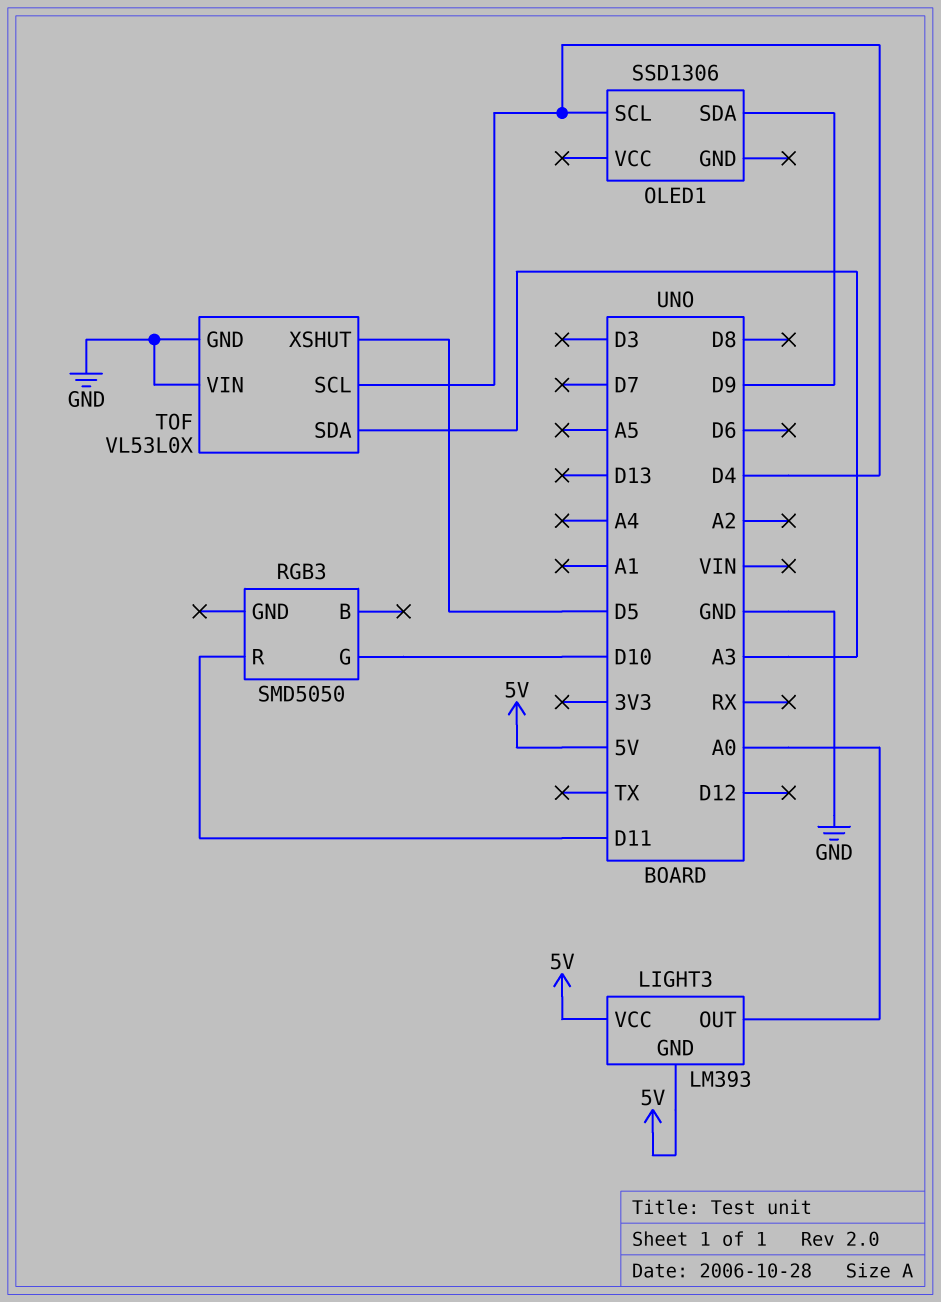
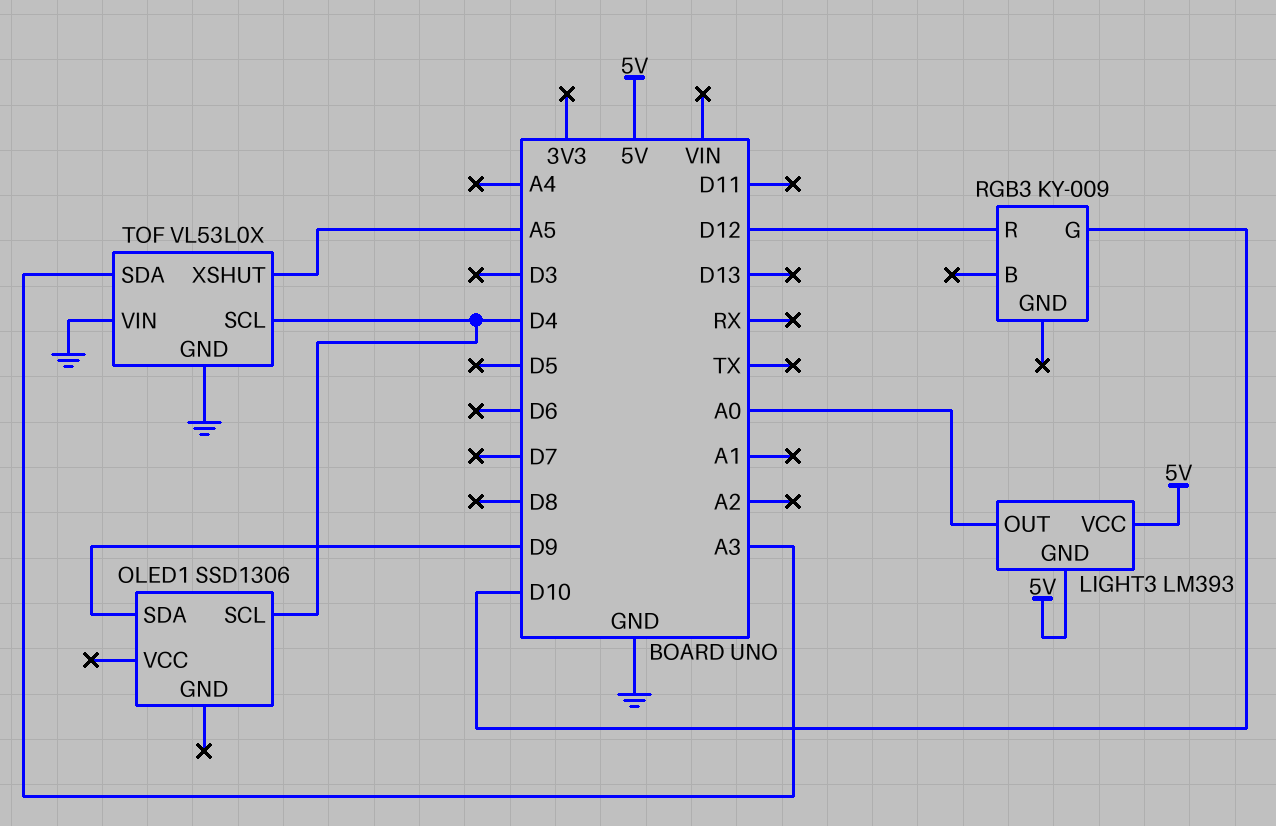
RGB3: SMD5050 -> KY-009
RGB3 pin R: D11 -> D12
TOF pin XSHUT: D5 -> A5

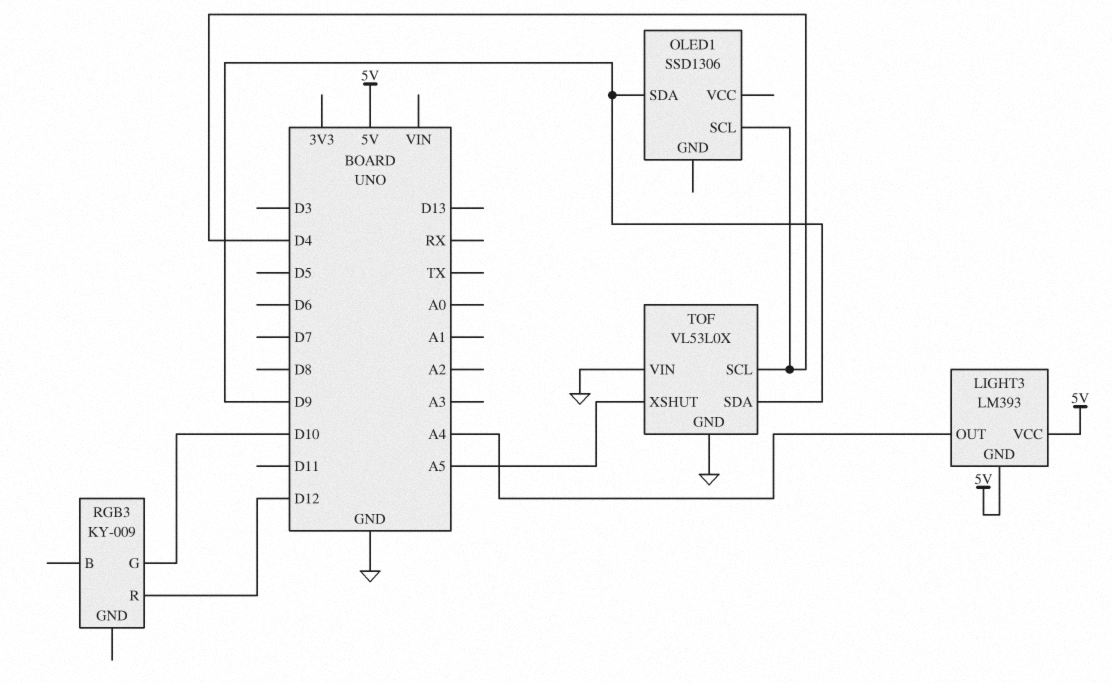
LIGHT3 pin OUT: A0 -> A4
TOF pin SDA: A3 -> D9

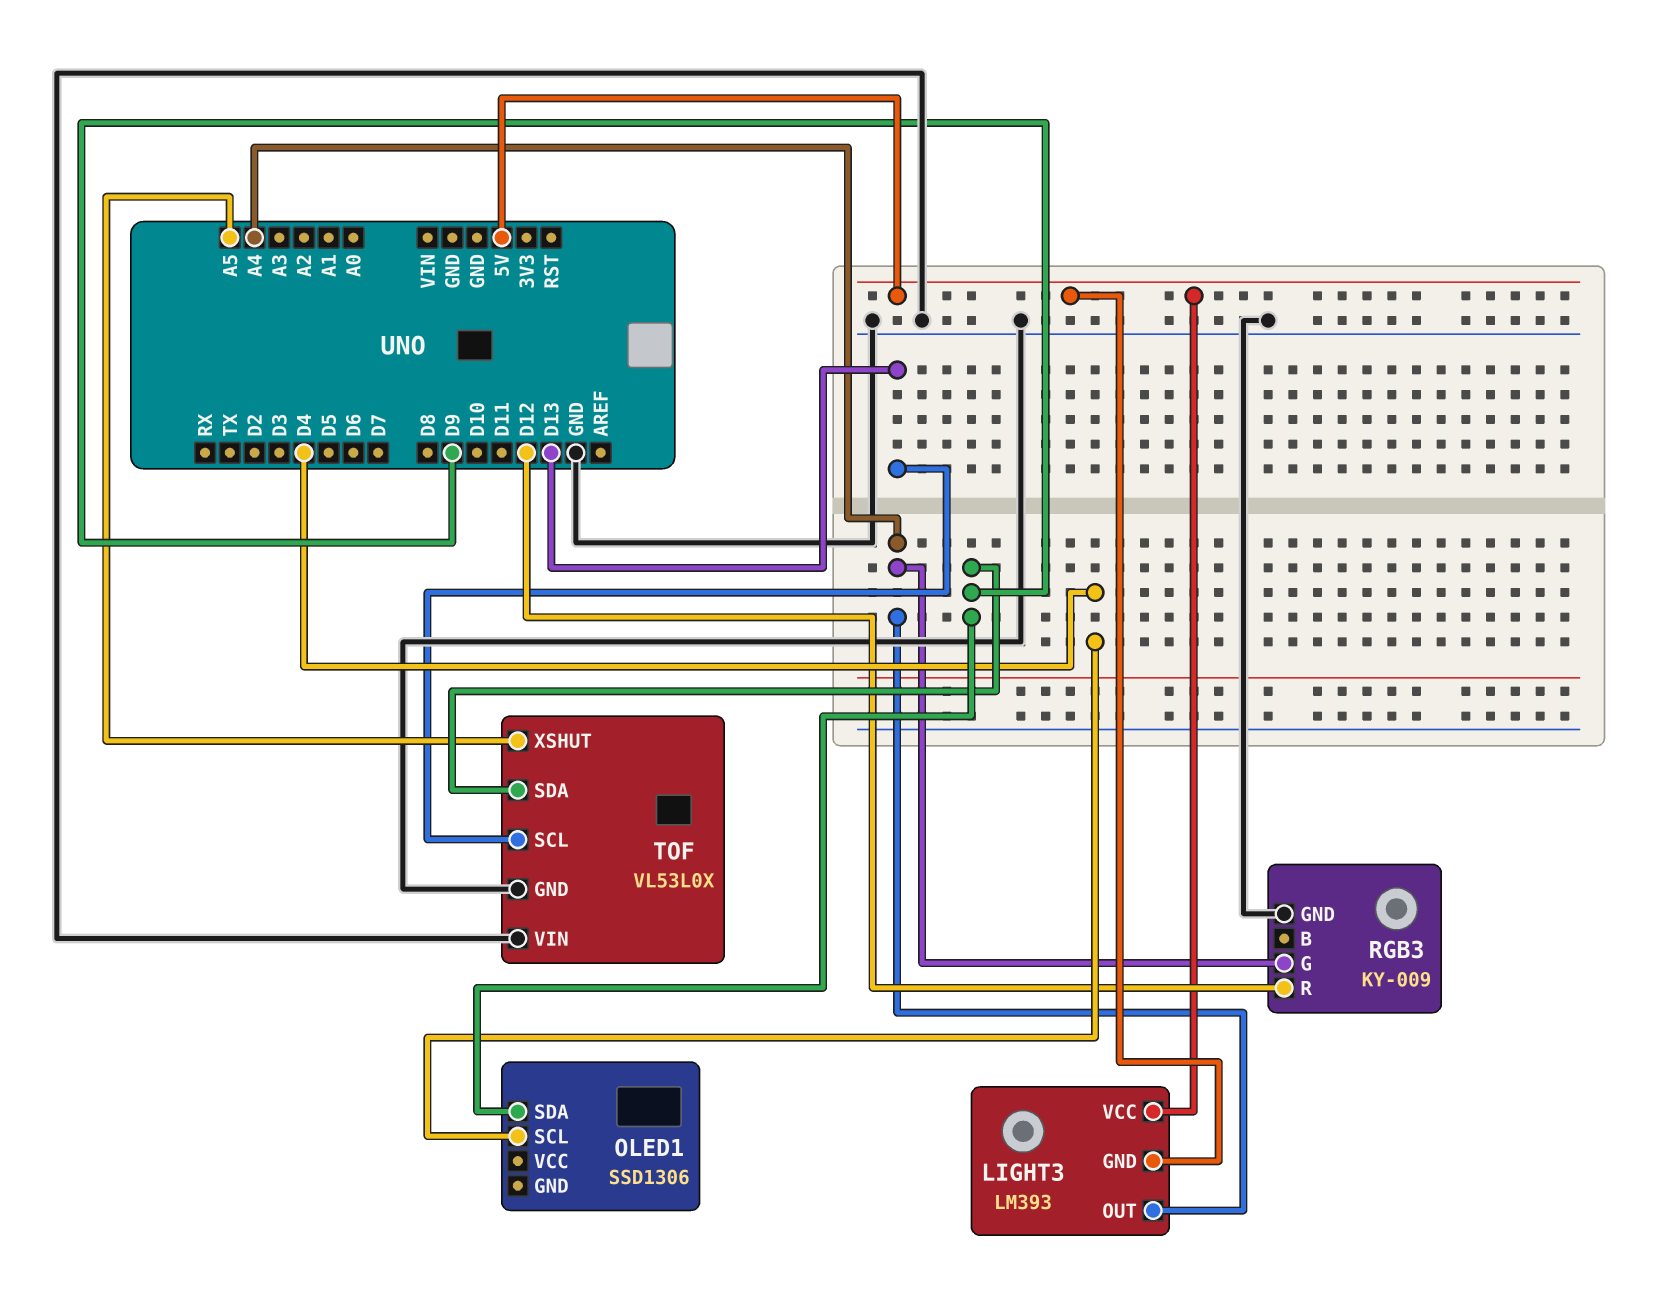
RGB3 pin G: D10 -> A4
RGB3 pin GND: none -> GND
TOF pin SCL: D4 -> D13

